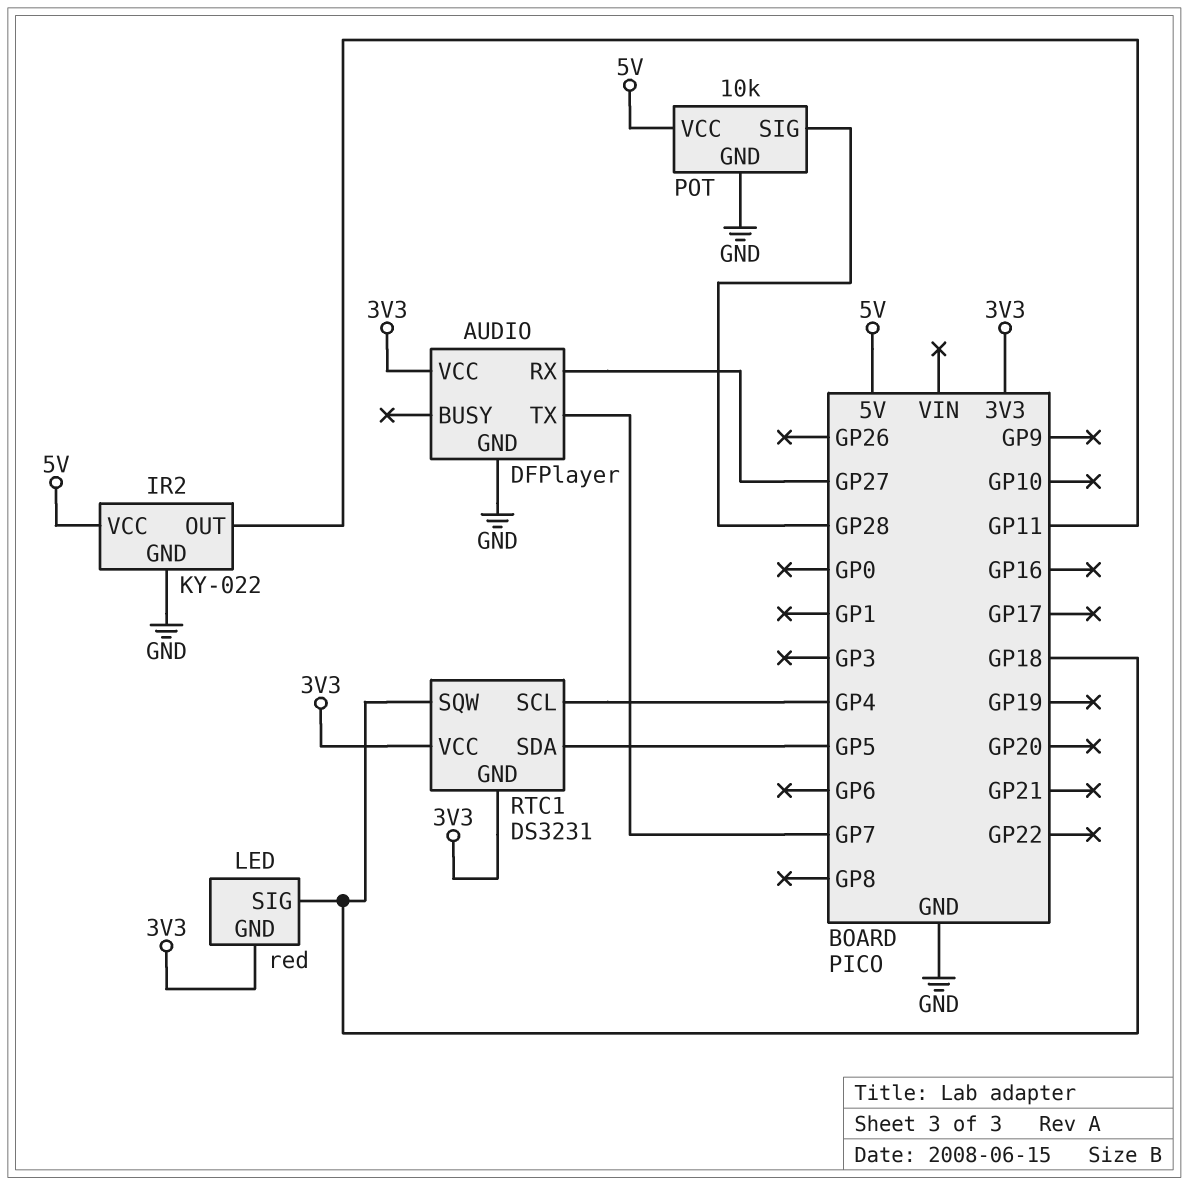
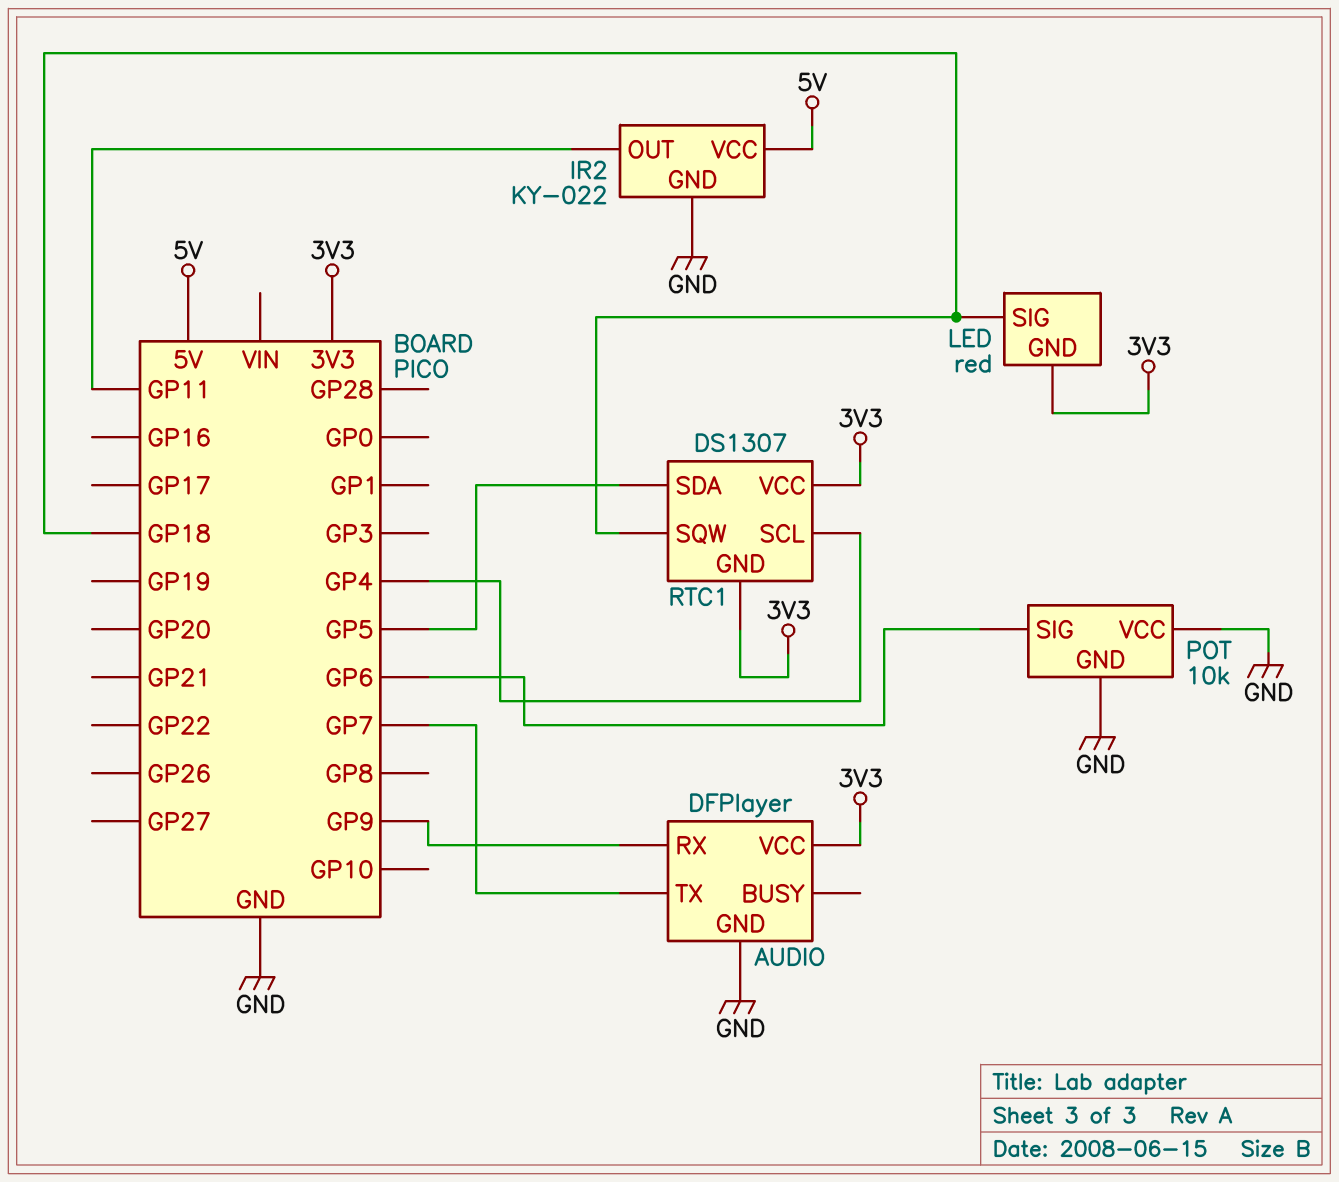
AUDIO pin RX: GP27 -> GP9
POT pin SIG: GP28 -> GP6
POT pin VCC: 5V -> GND
RTC1: DS3231 -> DS1307

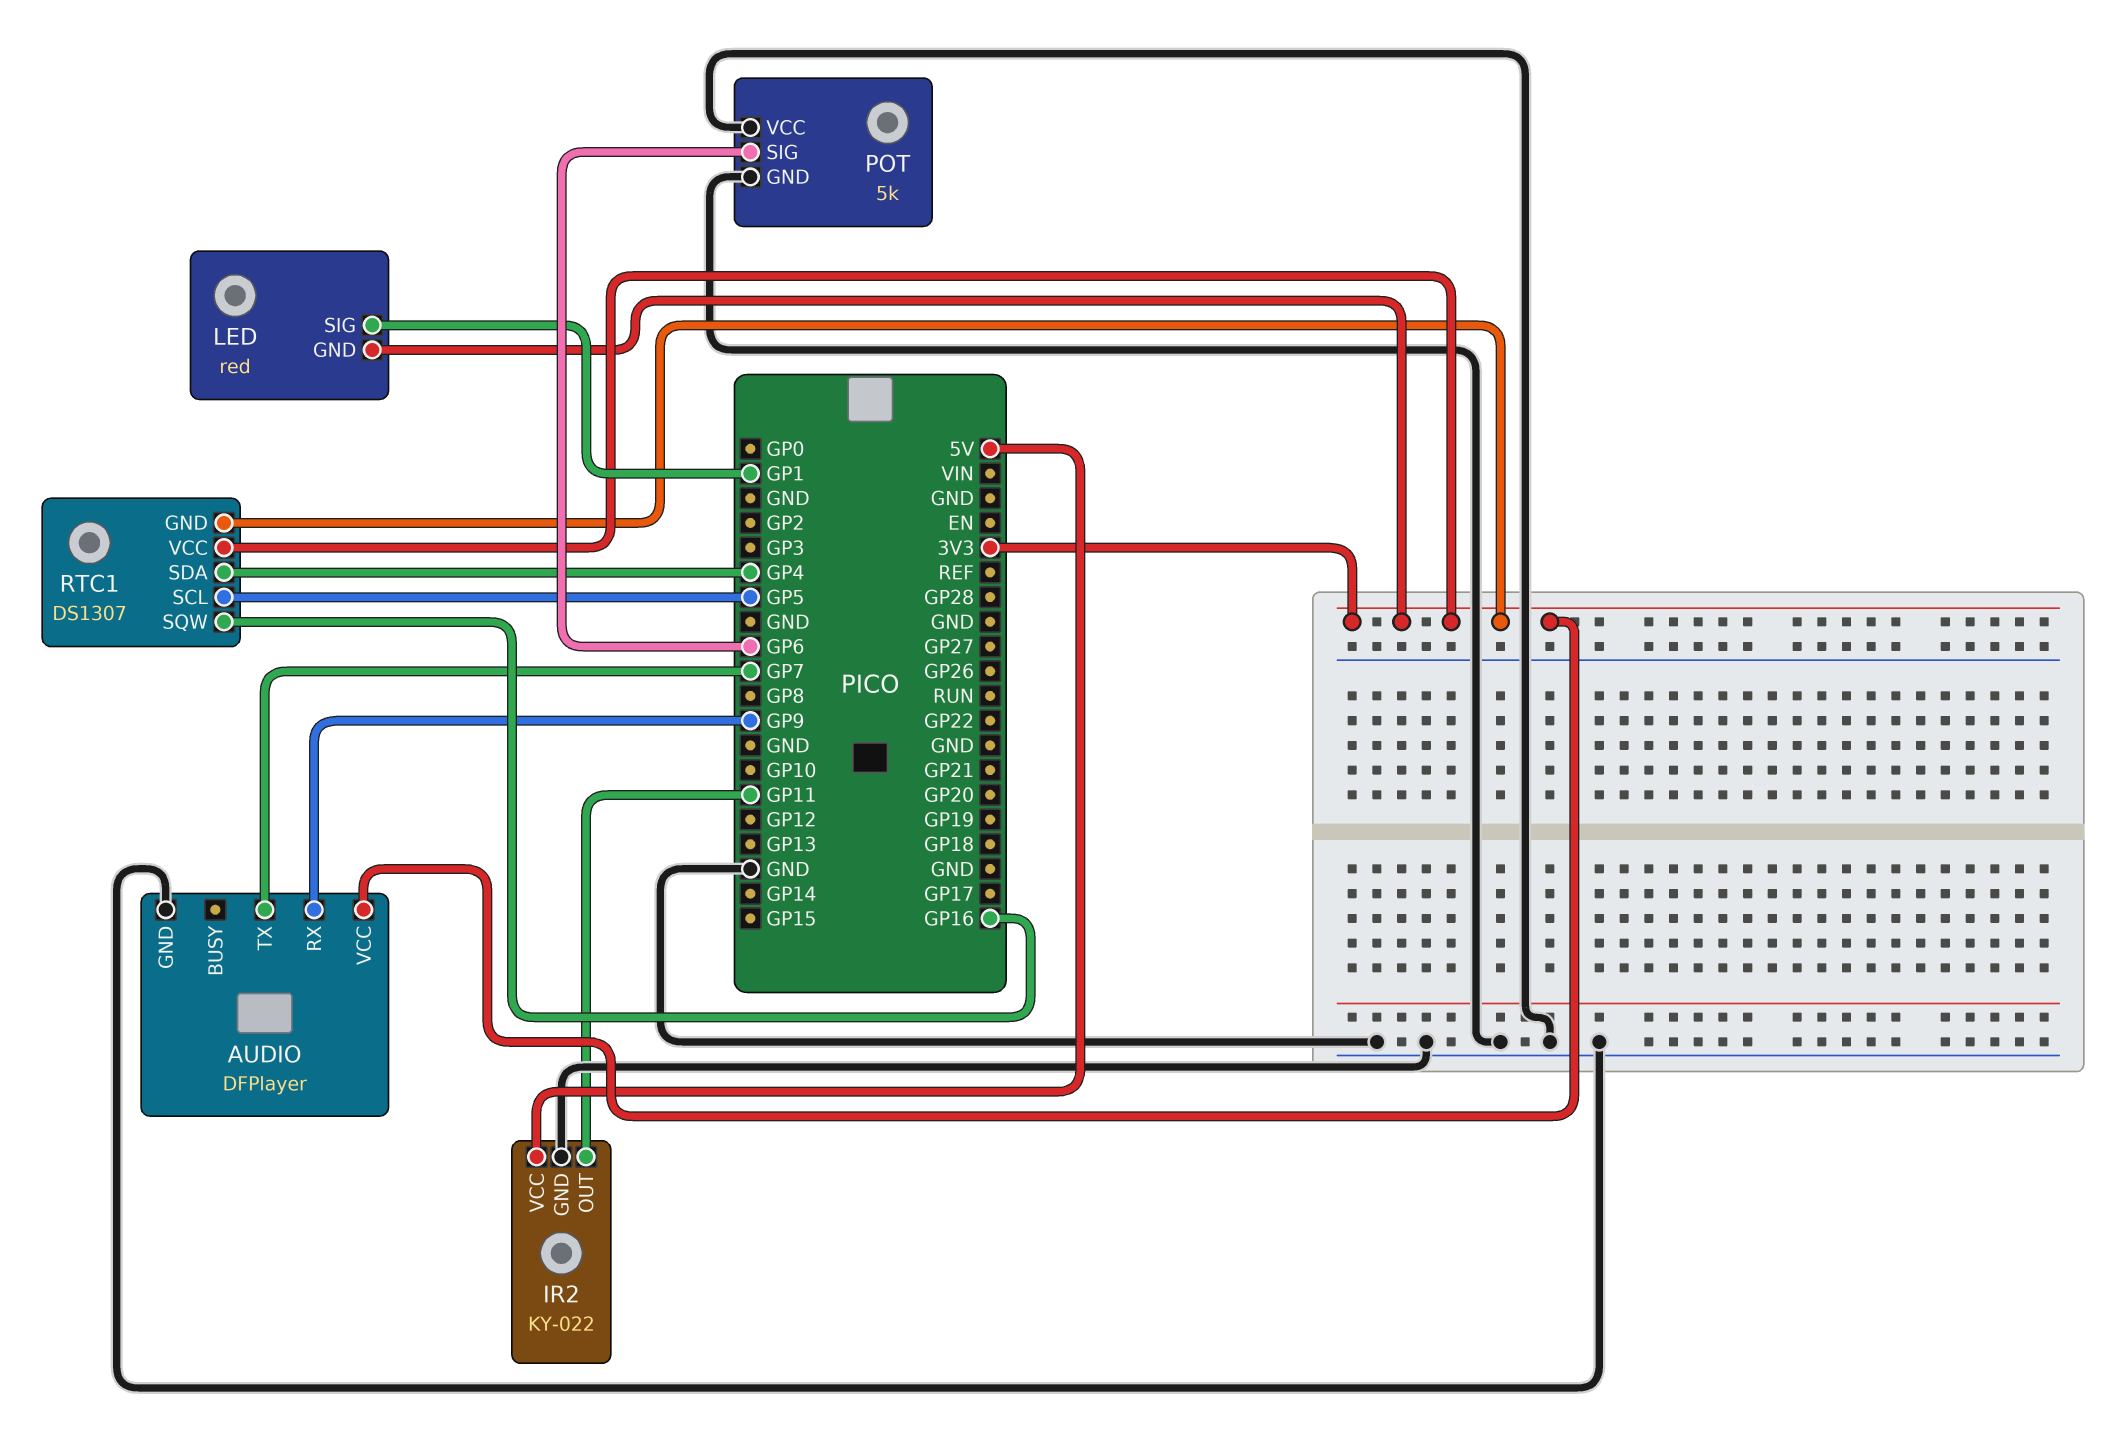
LED pin SIG: GP18 -> GP1
POT: 10k -> 5k
RTC1 pin SCL: GP4 -> GP5
RTC1 pin SDA: GP5 -> GP4
RTC1 pin SQW: GP18 -> GP16

